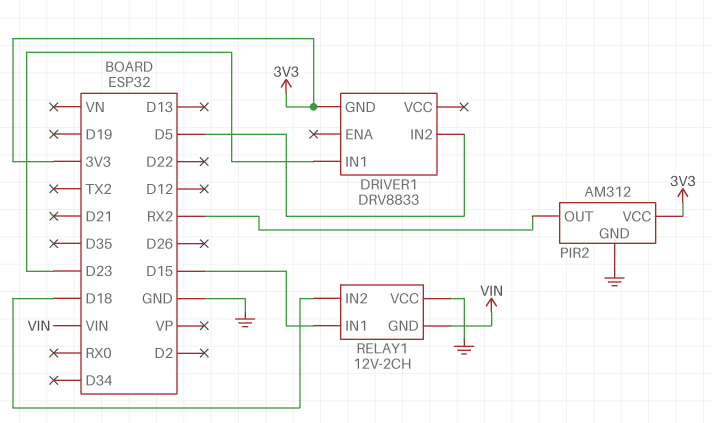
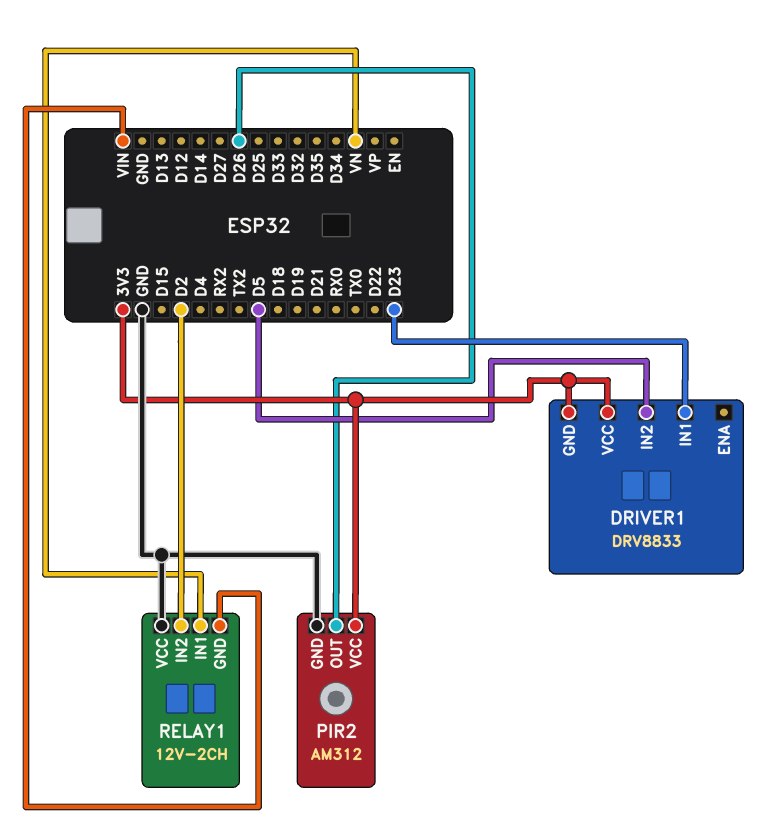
DRIVER1 pin VCC: none -> 3V3
PIR2 pin OUT: RX2 -> D26
RELAY1 pin IN1: D15 -> VN
RELAY1 pin IN2: D18 -> D2

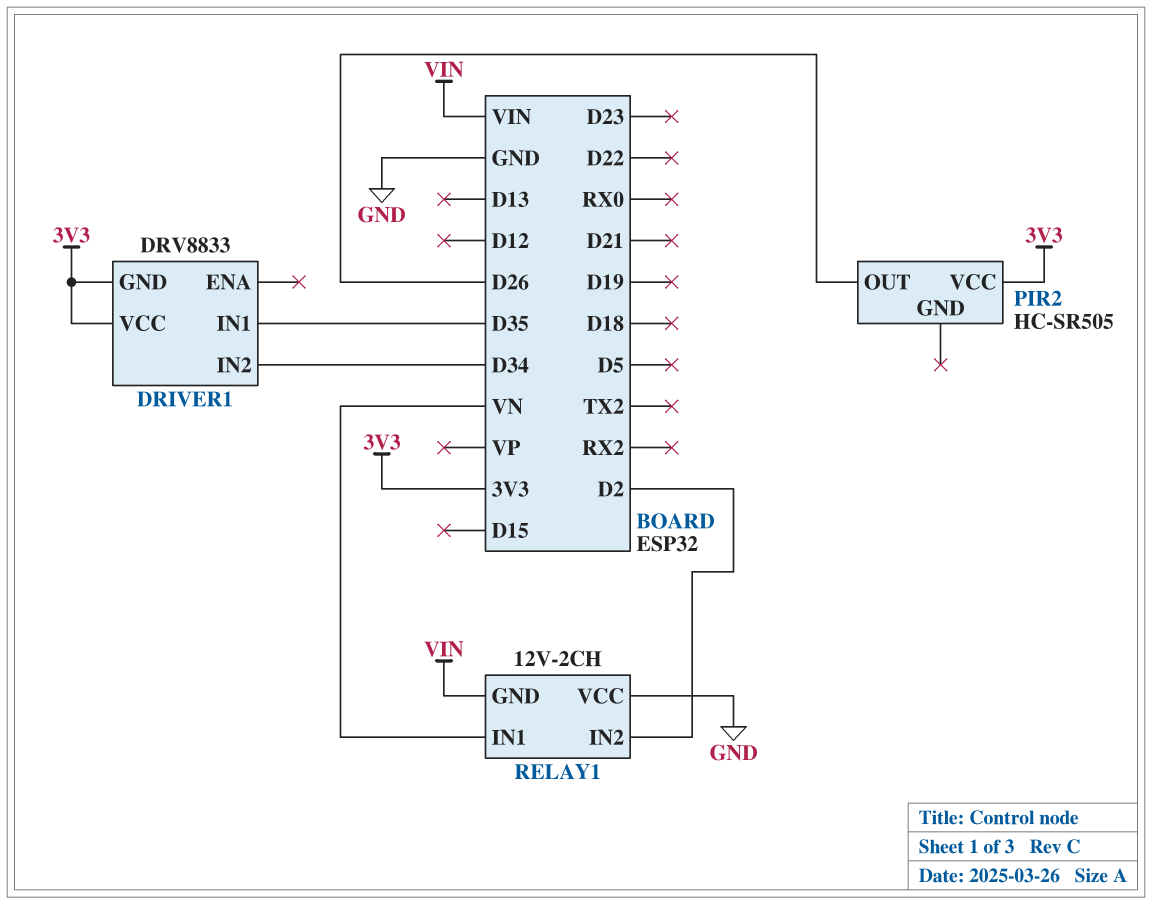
DRIVER1 pin IN1: D23 -> D35
DRIVER1 pin IN2: D5 -> D34
PIR2: AM312 -> HC-SR505
PIR2 pin GND: GND -> none

